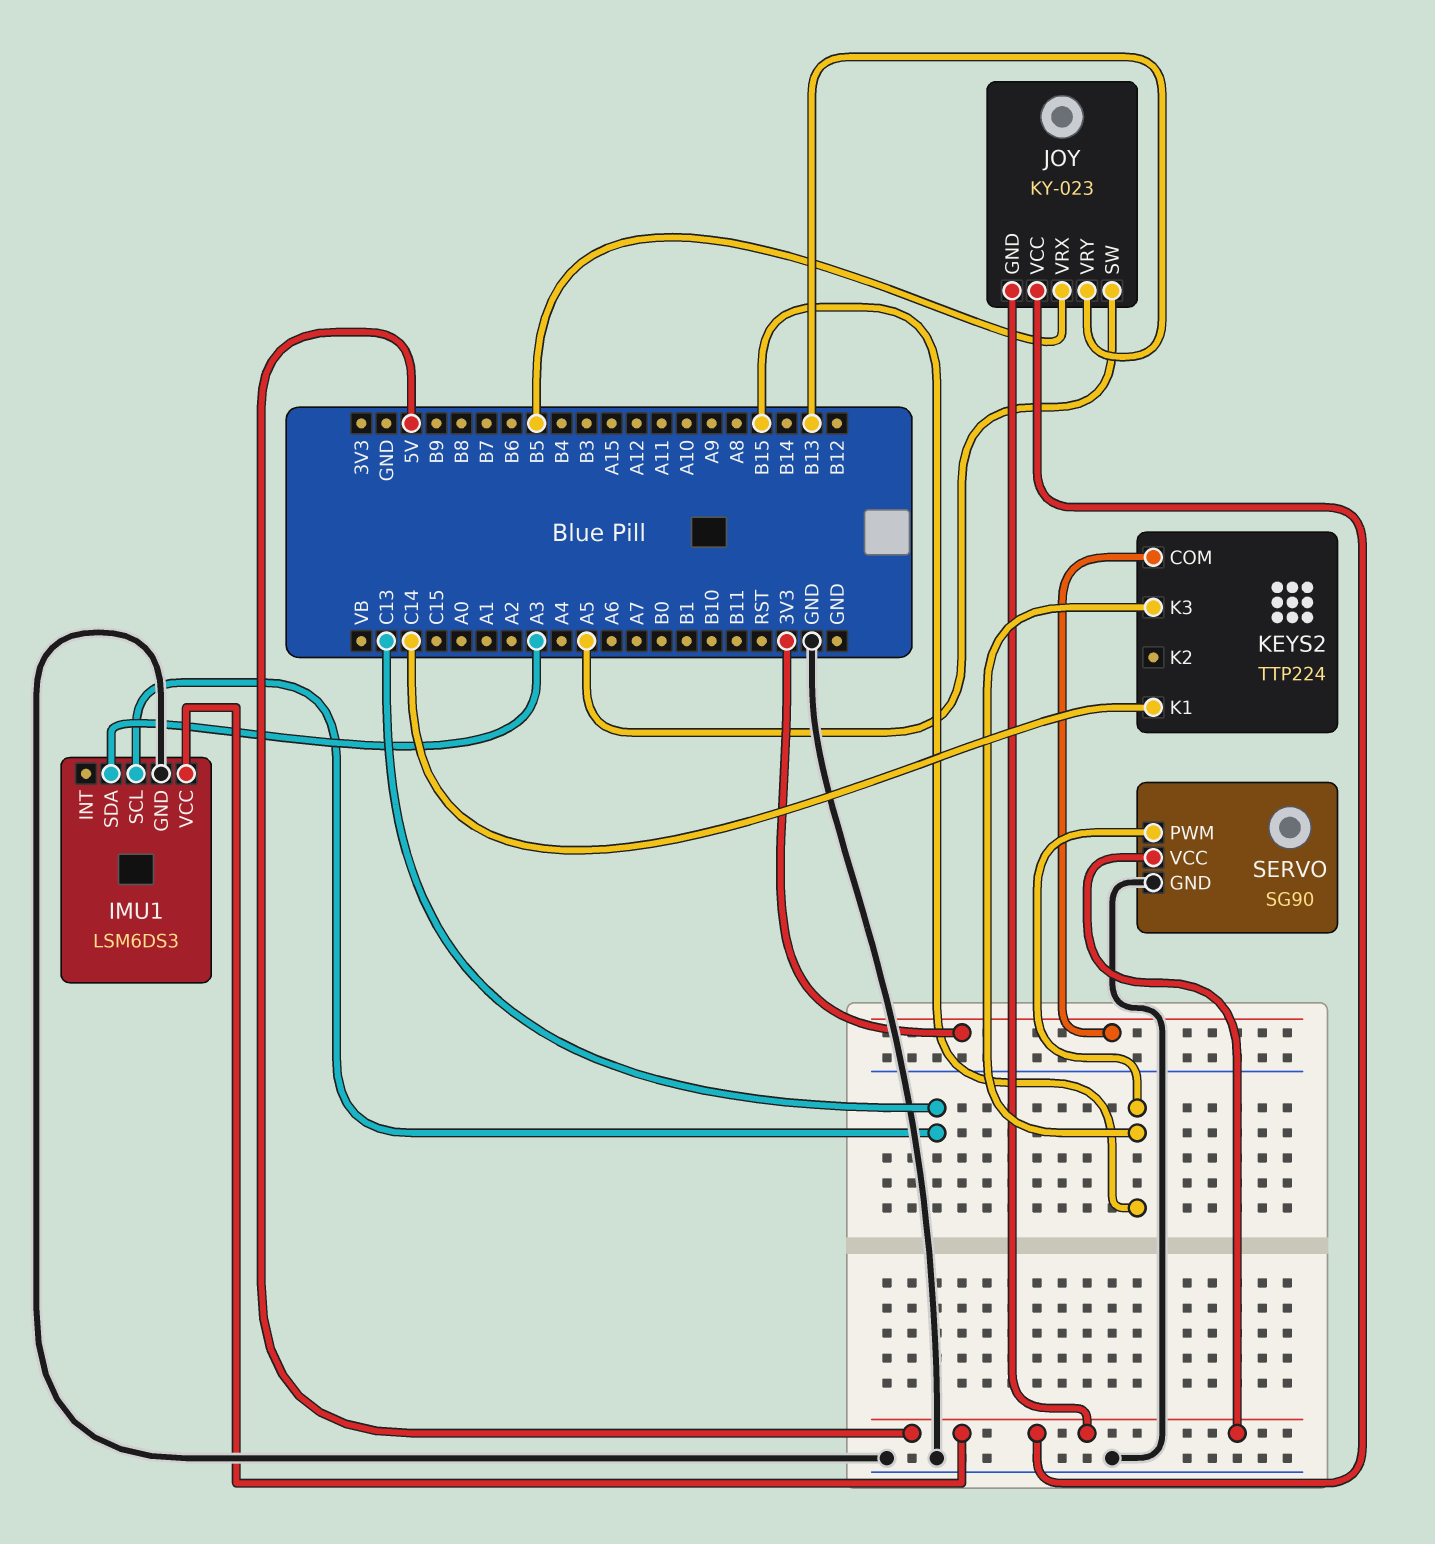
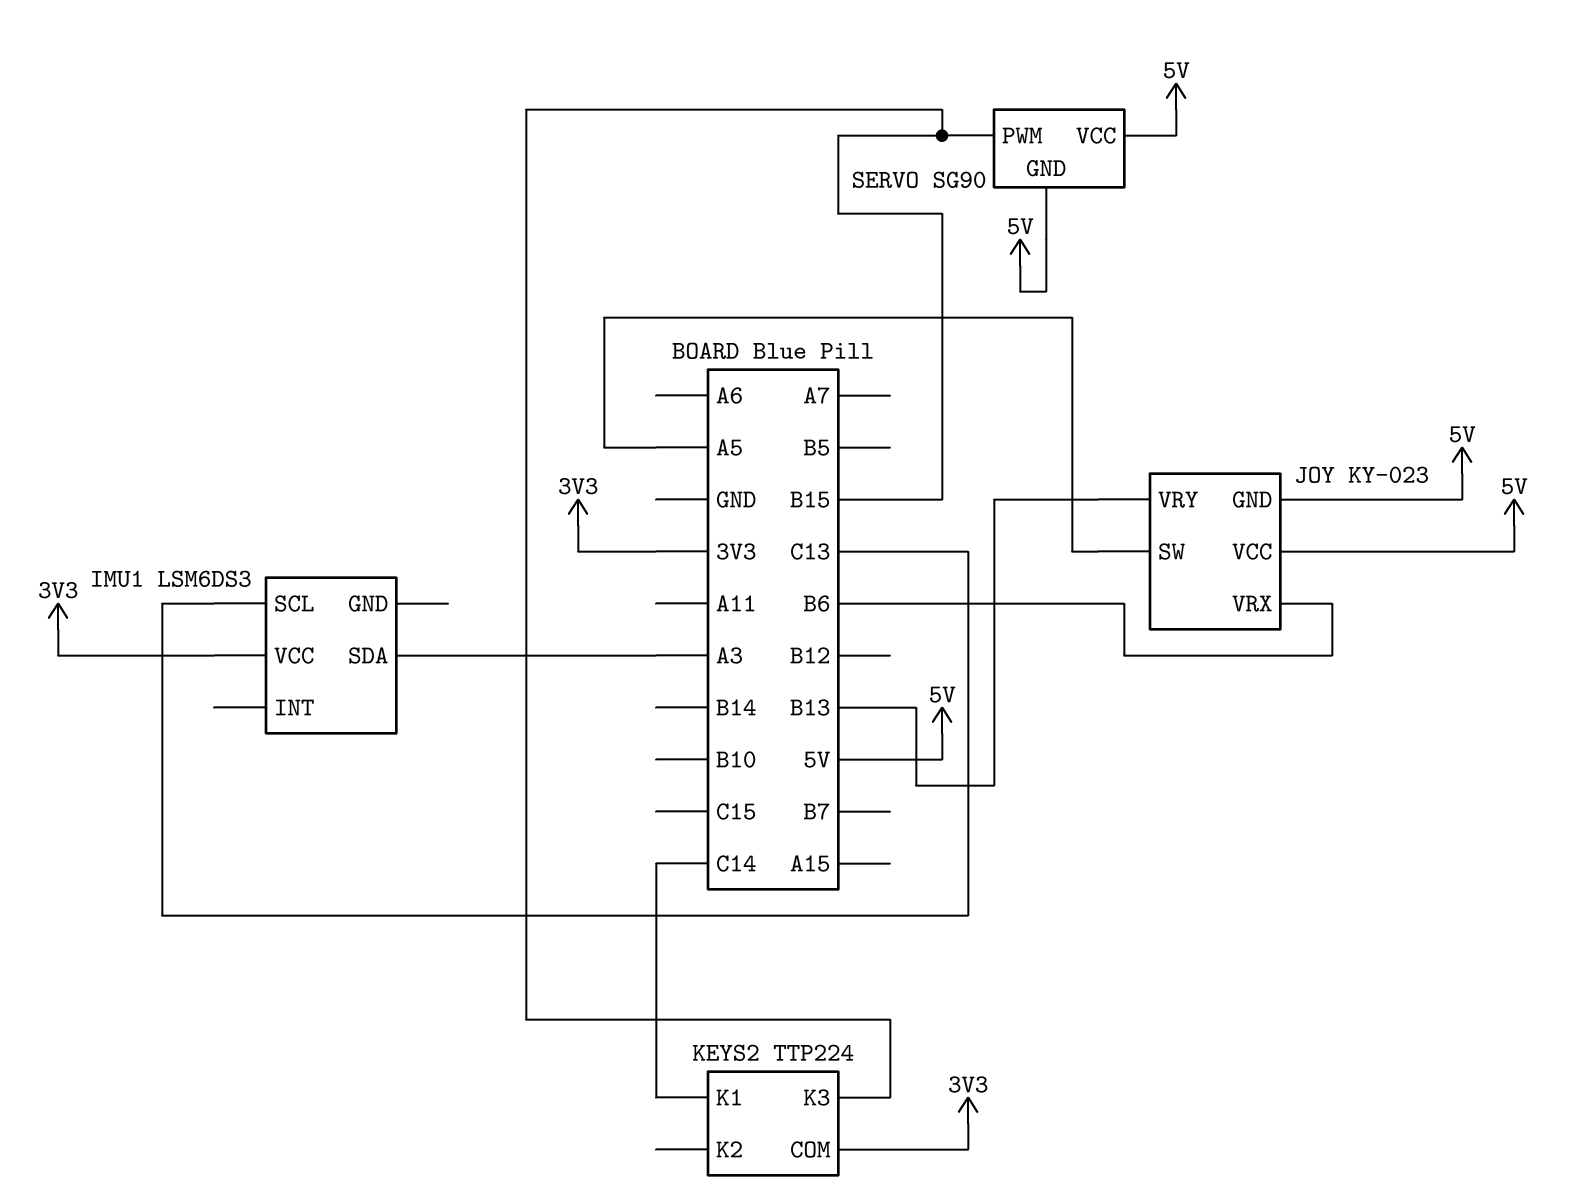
IMU1 pin GND: GND -> none
IMU1 pin VCC: 5V -> 3V3
JOY pin VRX: B5 -> B6
SERVO pin GND: GND -> 5V

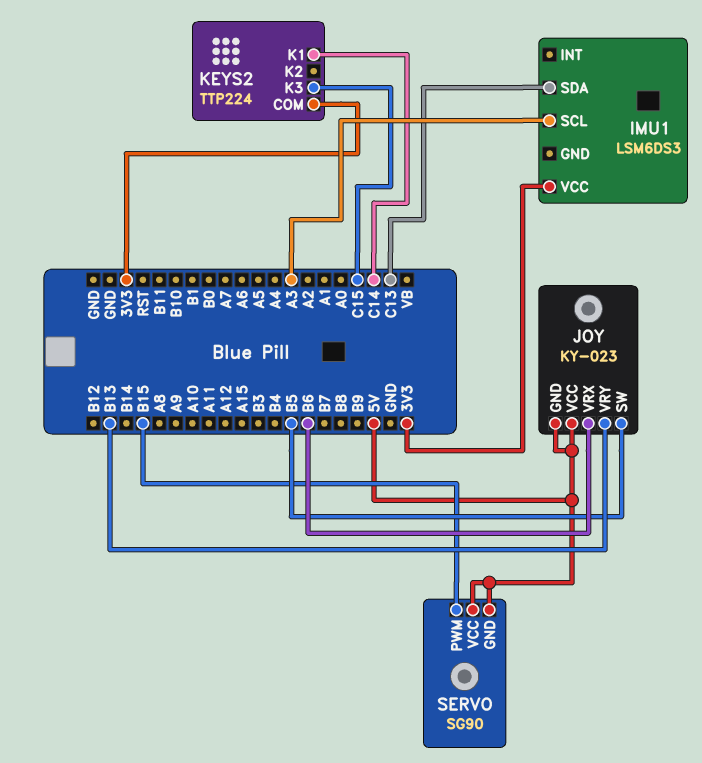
IMU1 pin SCL: C13 -> A3
IMU1 pin SDA: A3 -> C13
JOY pin SW: A5 -> B5
KEYS2 pin K3: B15 -> C15

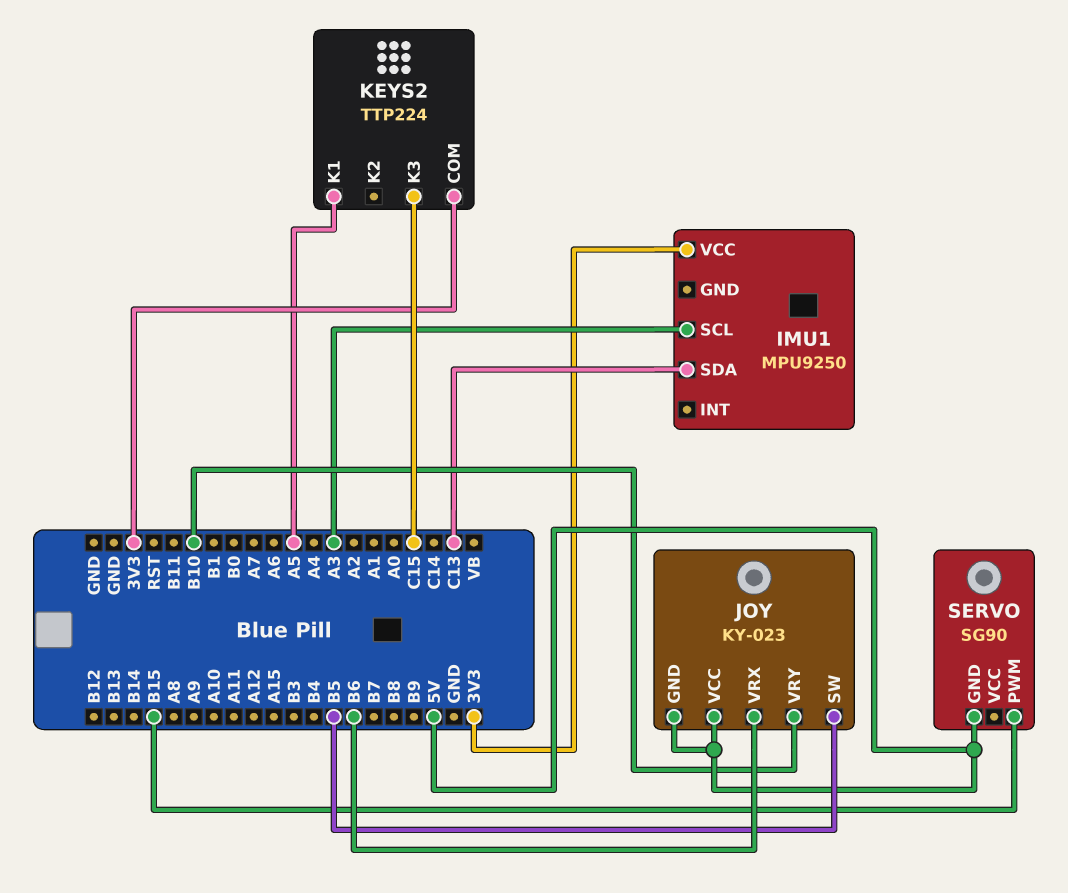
IMU1: LSM6DS3 -> MPU9250
JOY pin VRY: B13 -> B10
KEYS2 pin K1: C14 -> A5
SERVO pin VCC: 5V -> none

